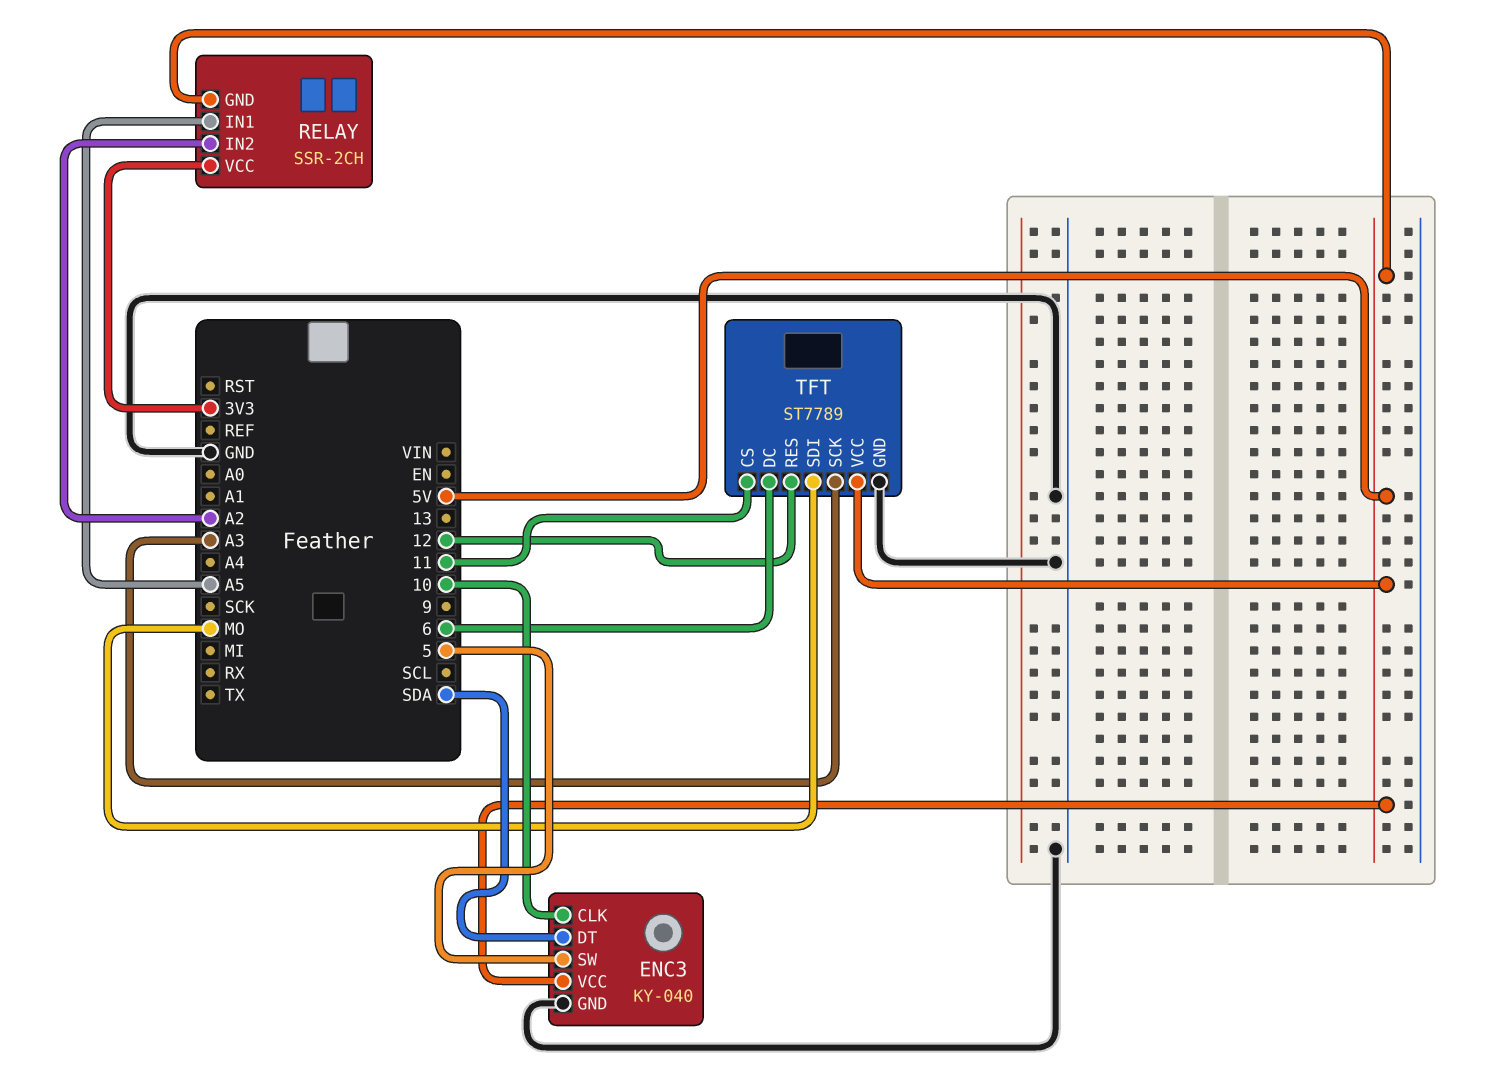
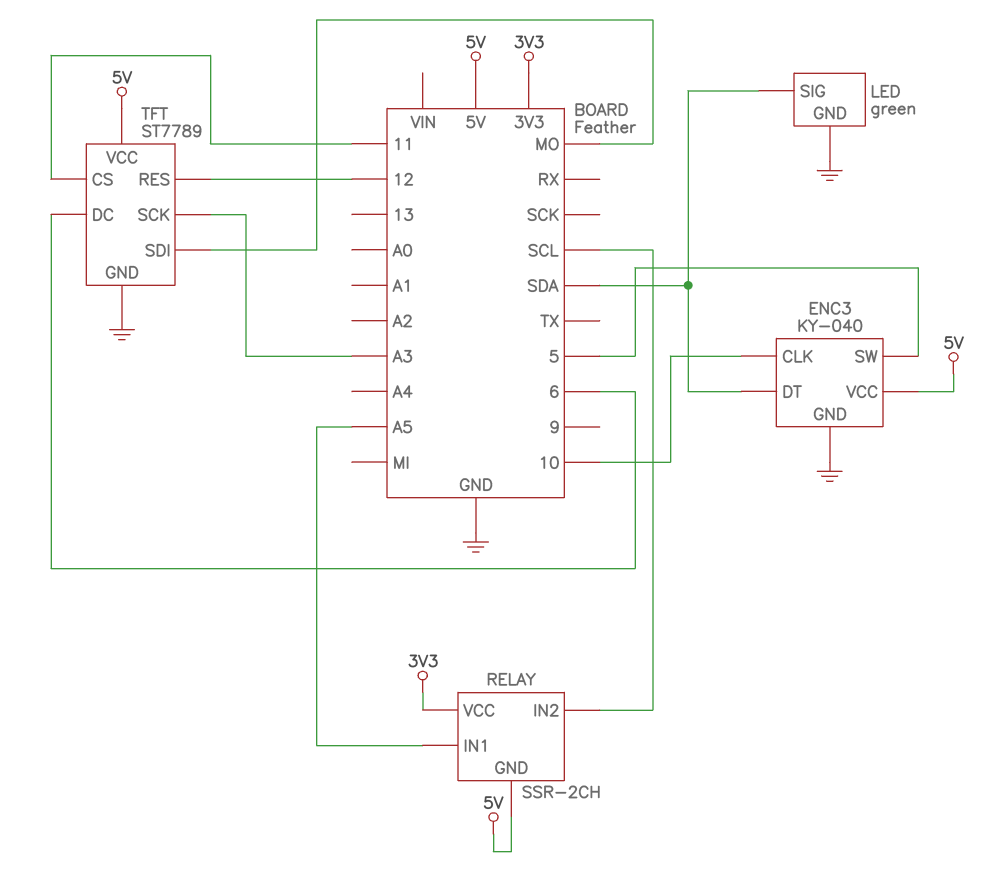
LED: none -> green
LED pin GND: none -> GND
LED pin SIG: none -> SDA
RELAY pin IN2: A2 -> SCL

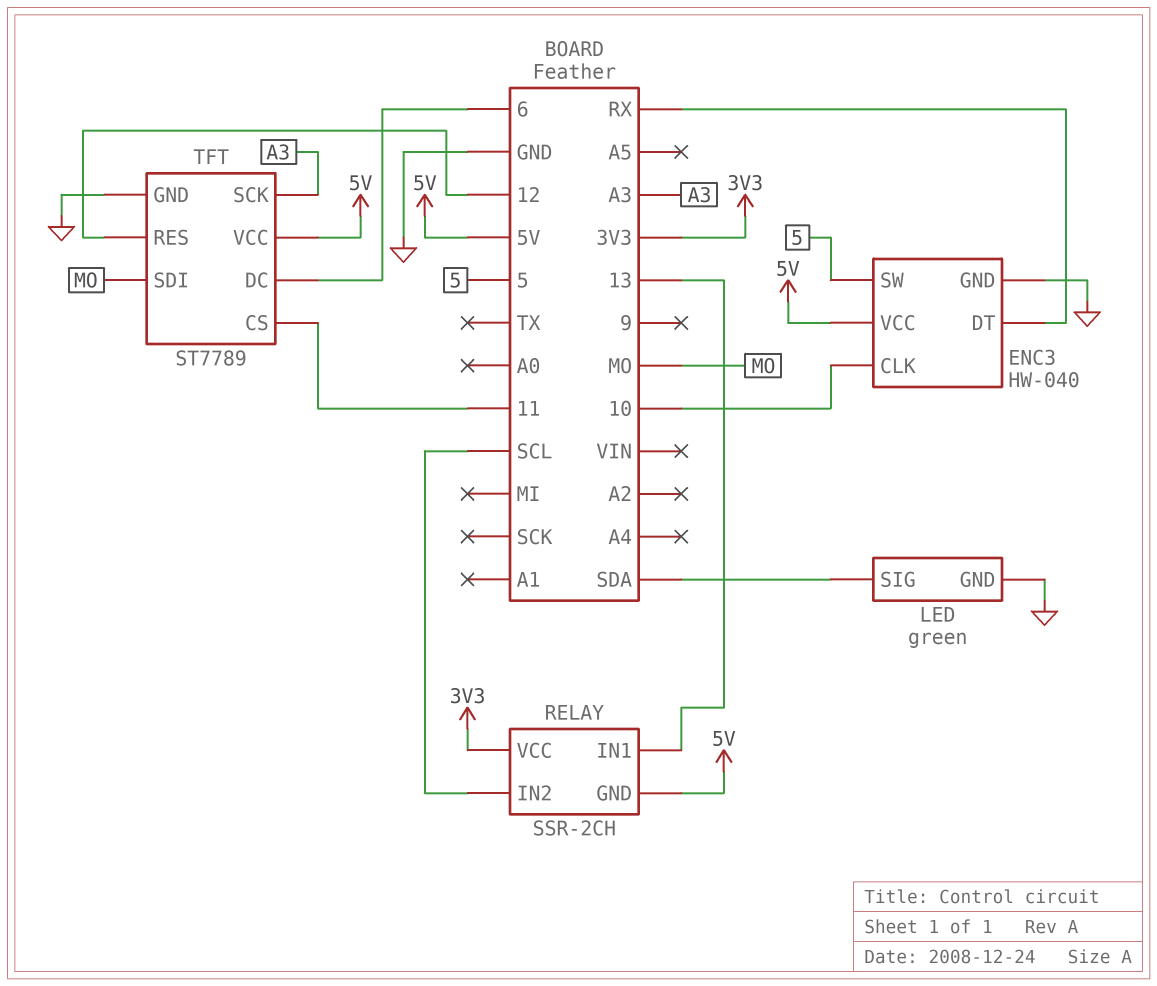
ENC3: KY-040 -> HW-040
ENC3 pin DT: SDA -> RX
RELAY pin IN1: A5 -> 13

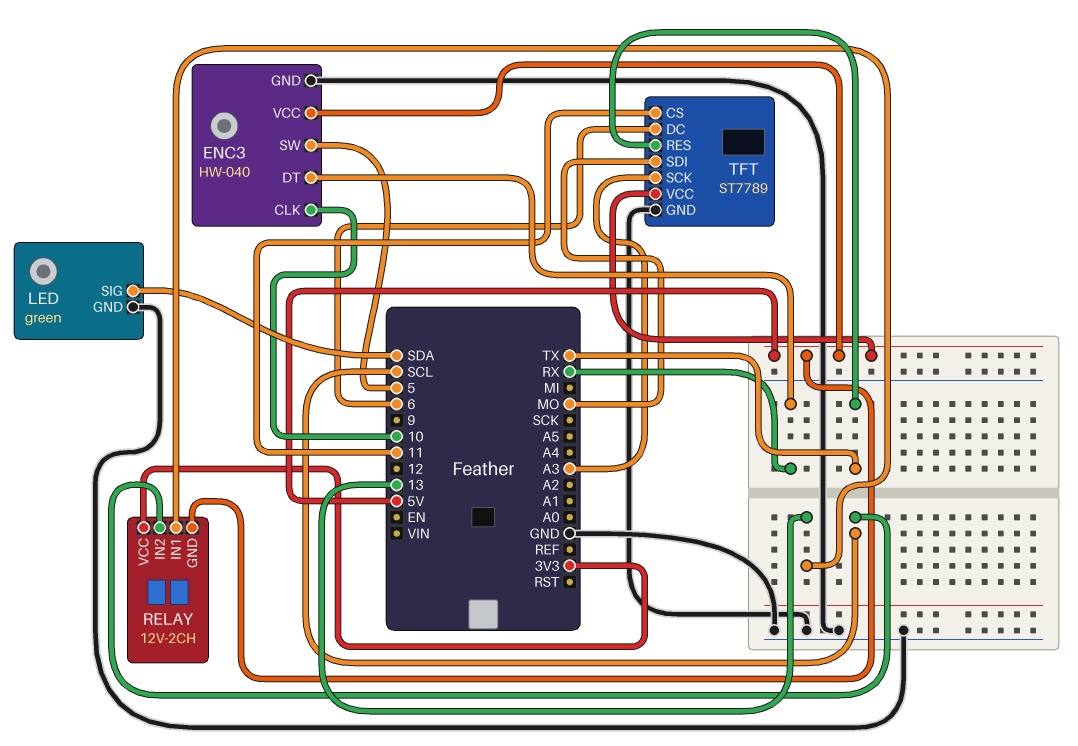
RELAY: SSR-2CH -> 12V-2CH
TFT pin RES: 12 -> TX

